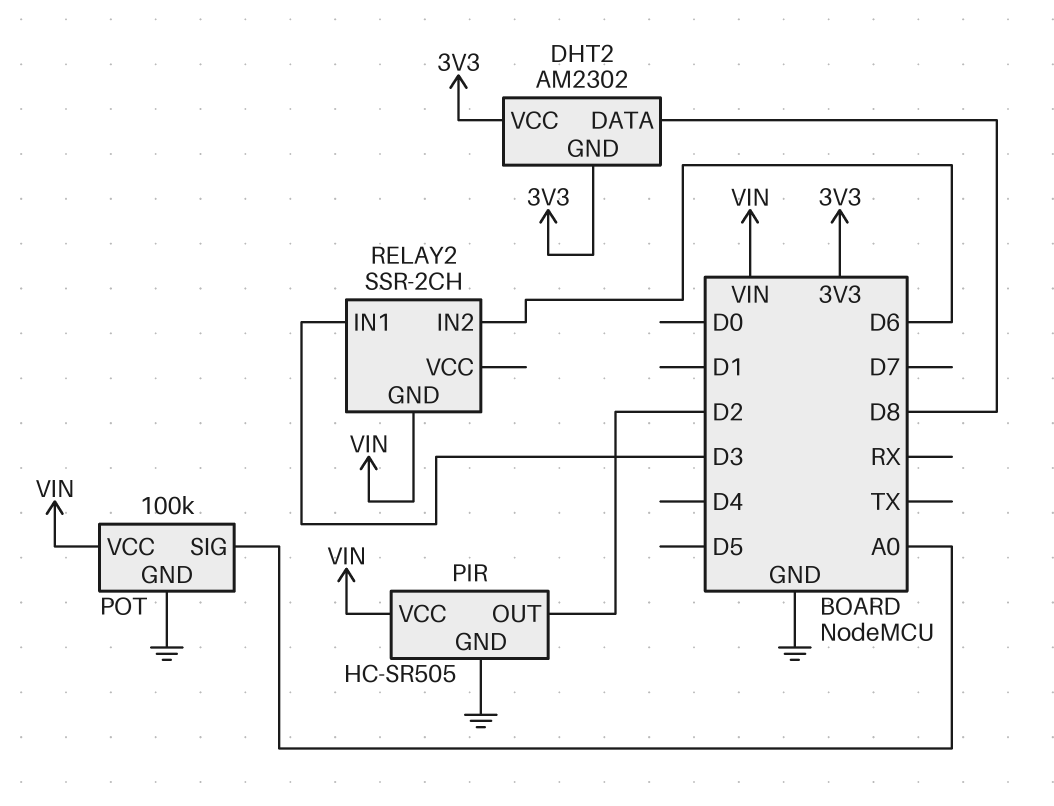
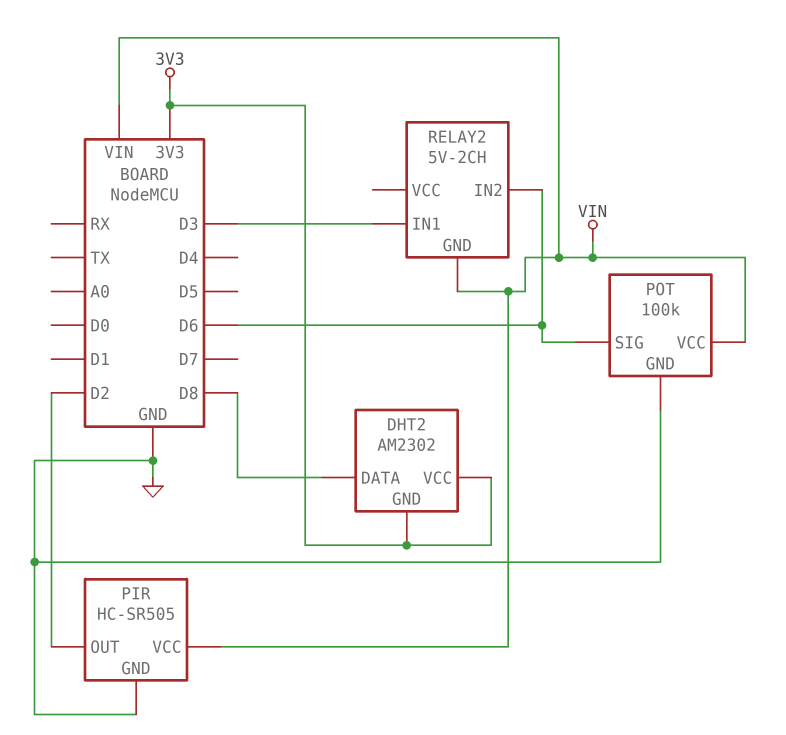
POT pin SIG: A0 -> D6
RELAY2: SSR-2CH -> 5V-2CH

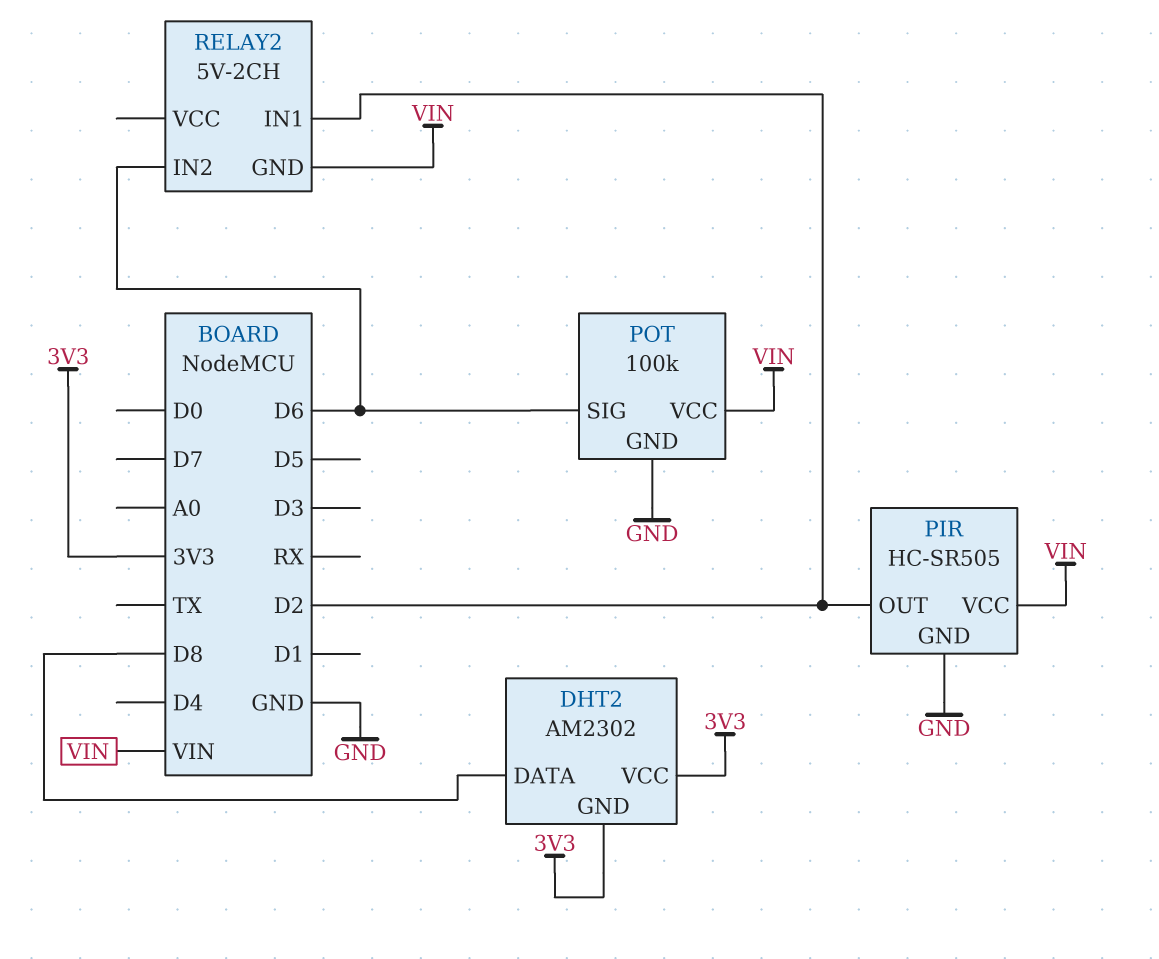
RELAY2 pin IN1: D3 -> D2

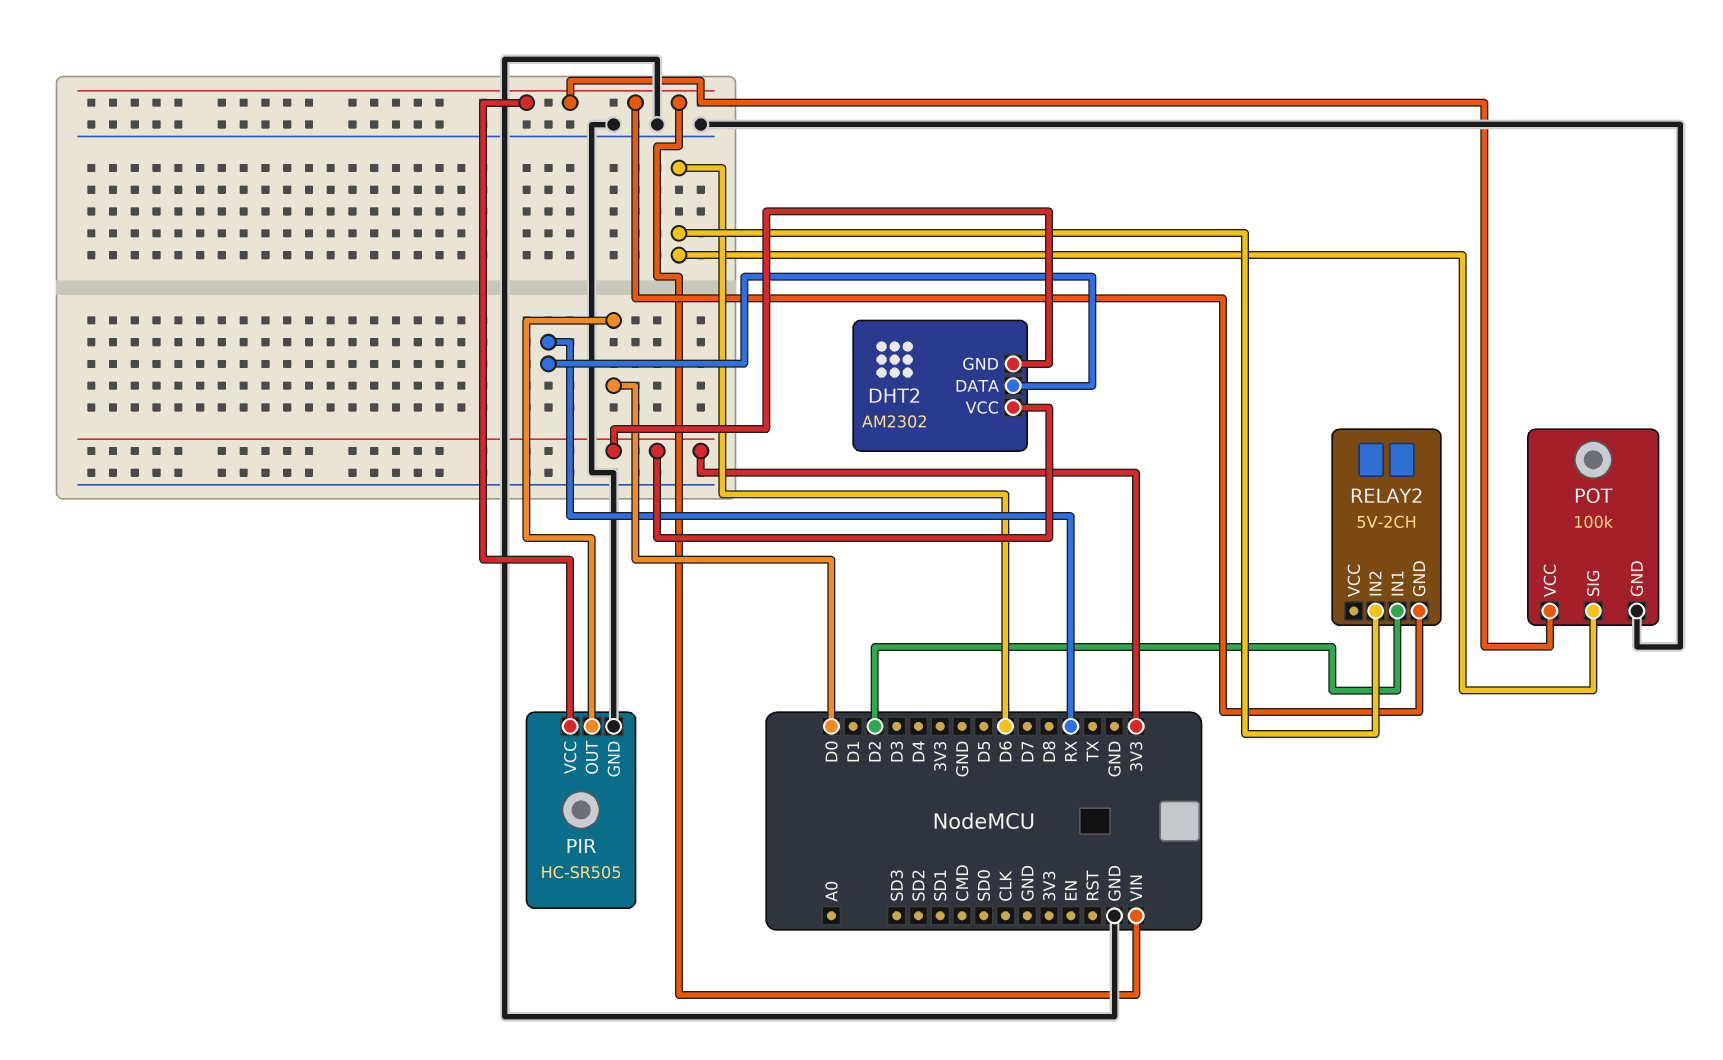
DHT2 pin DATA: D8 -> RX
PIR pin OUT: D2 -> D0

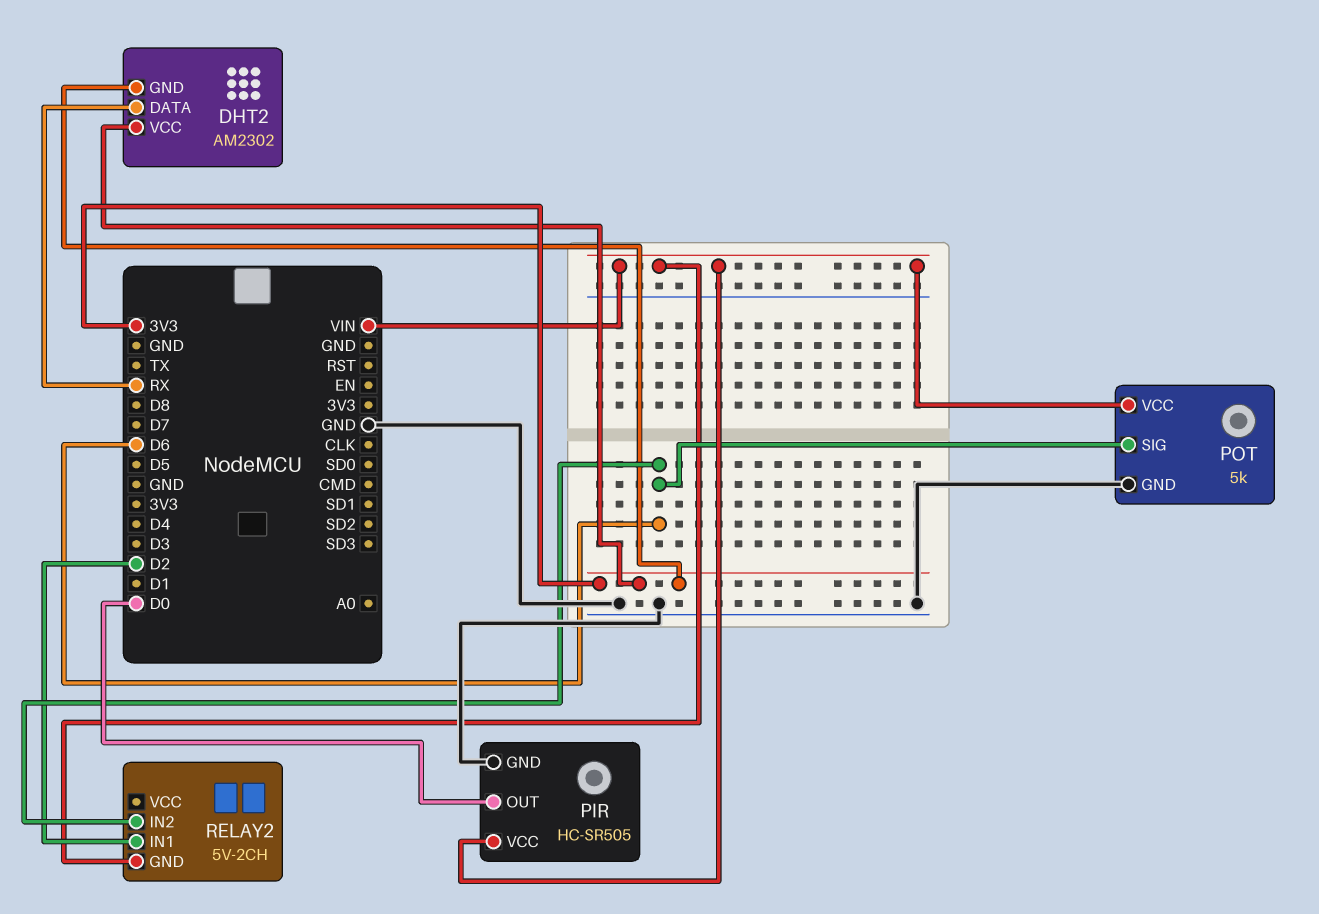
POT: 100k -> 5k

